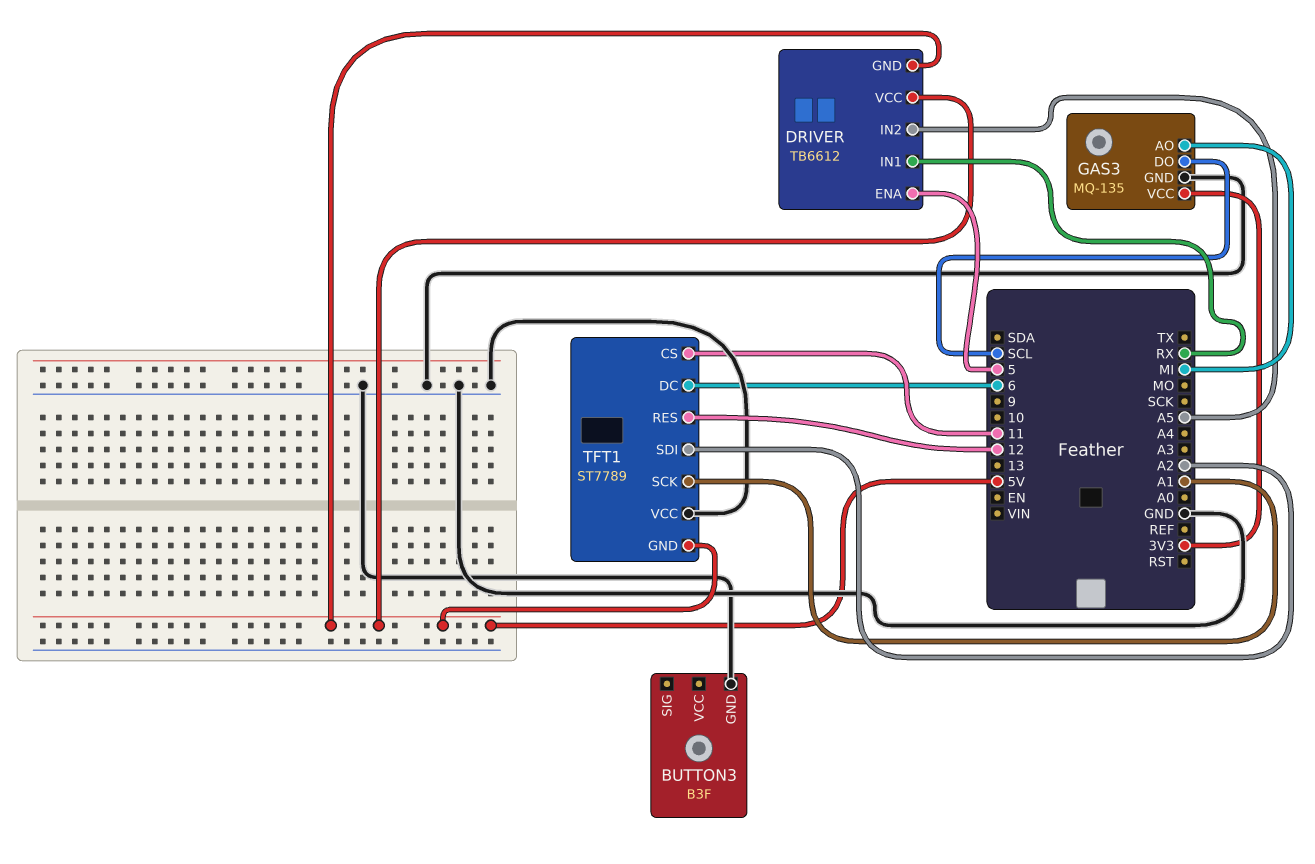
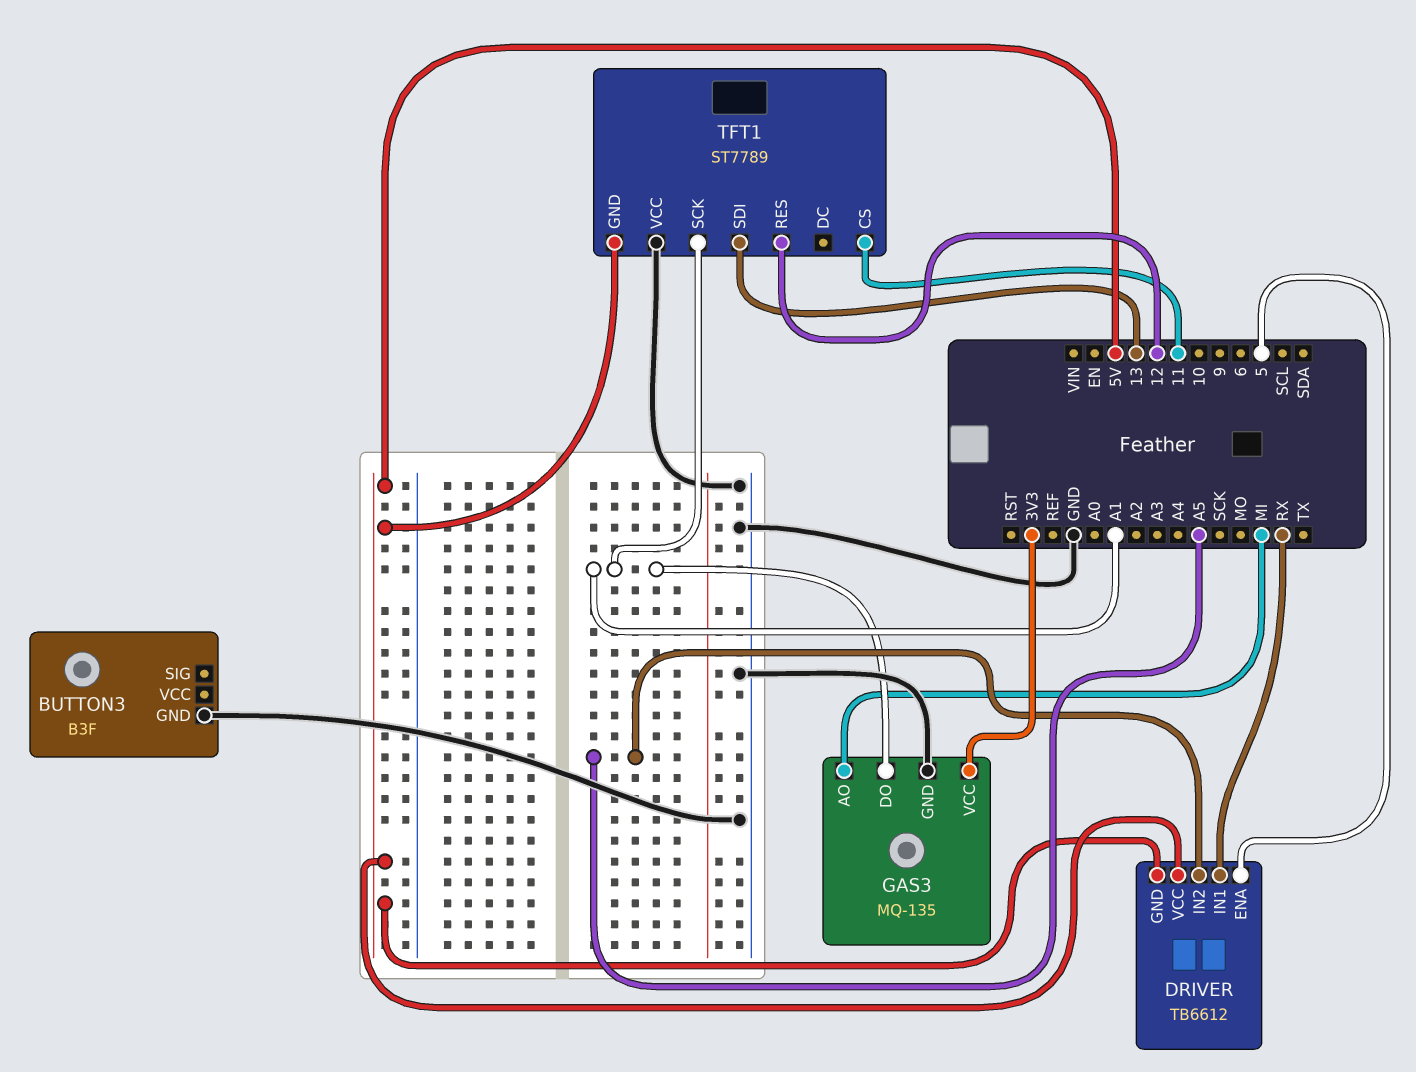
GAS3 pin DO: SCL -> A1
TFT1 pin DC: 6 -> none
TFT1 pin SDI: A2 -> 13

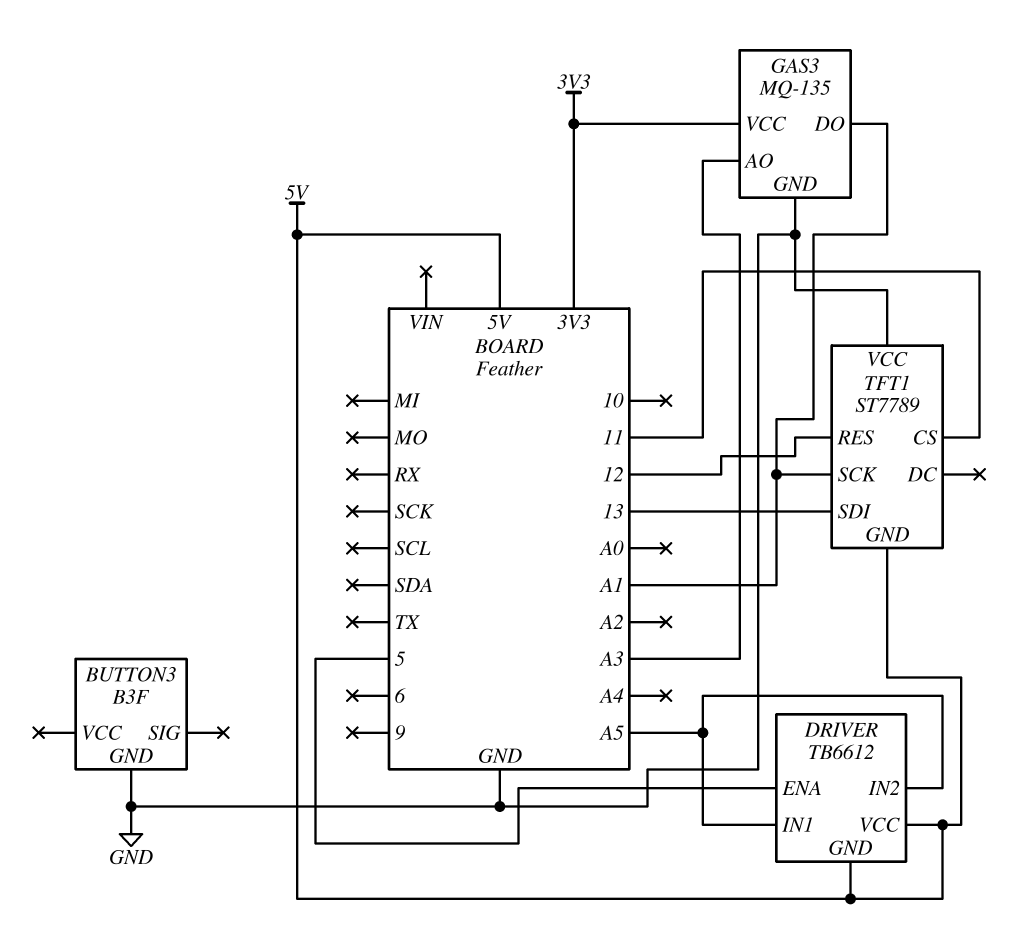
DRIVER pin IN1: RX -> A5
GAS3 pin AO: MI -> A3

